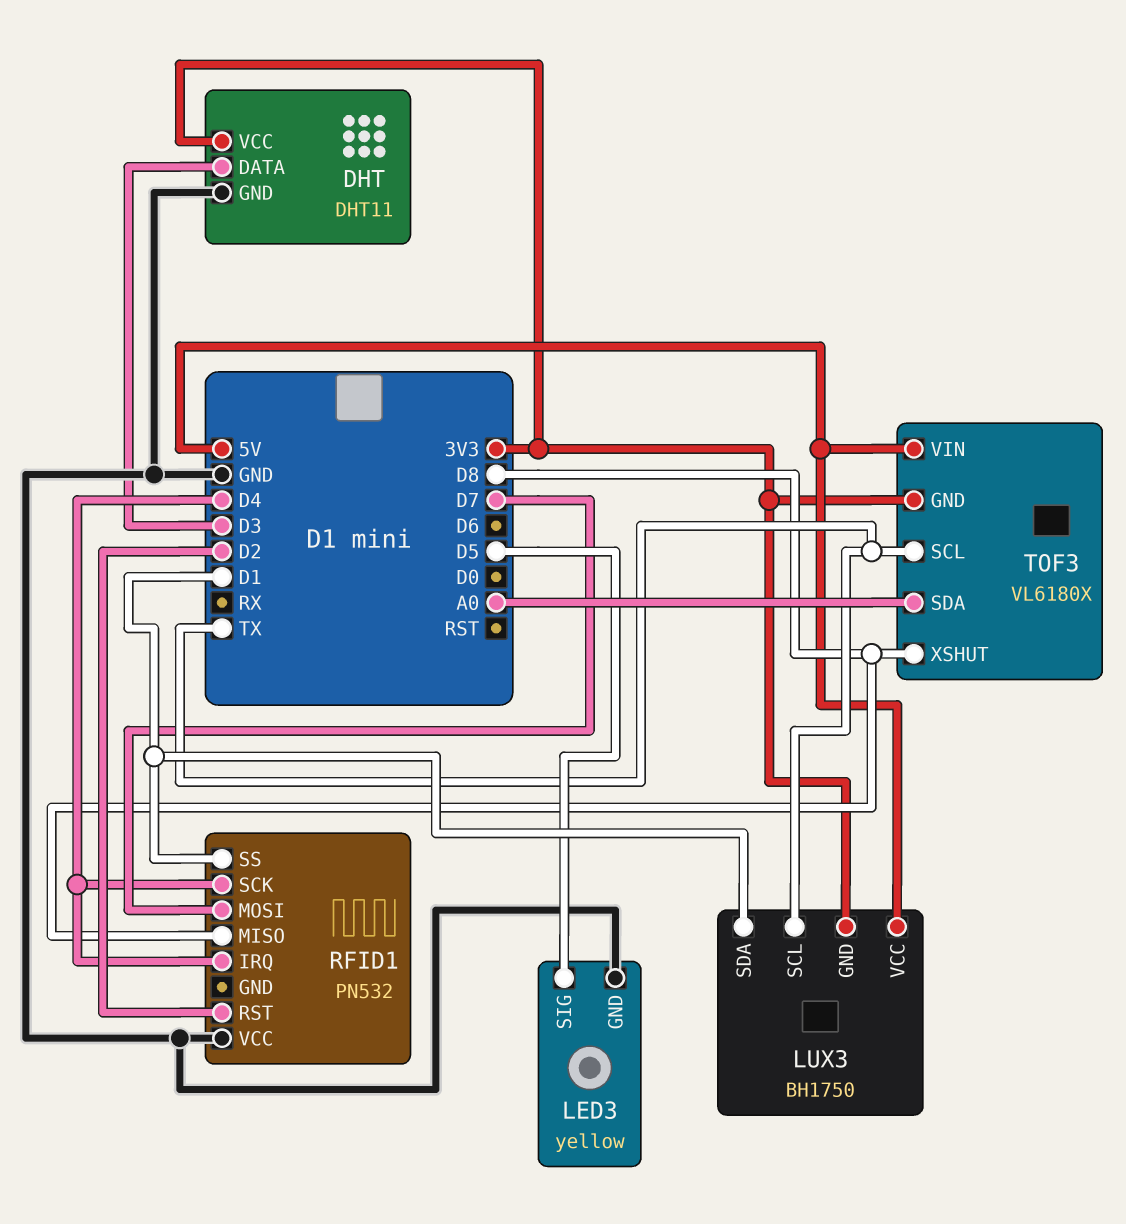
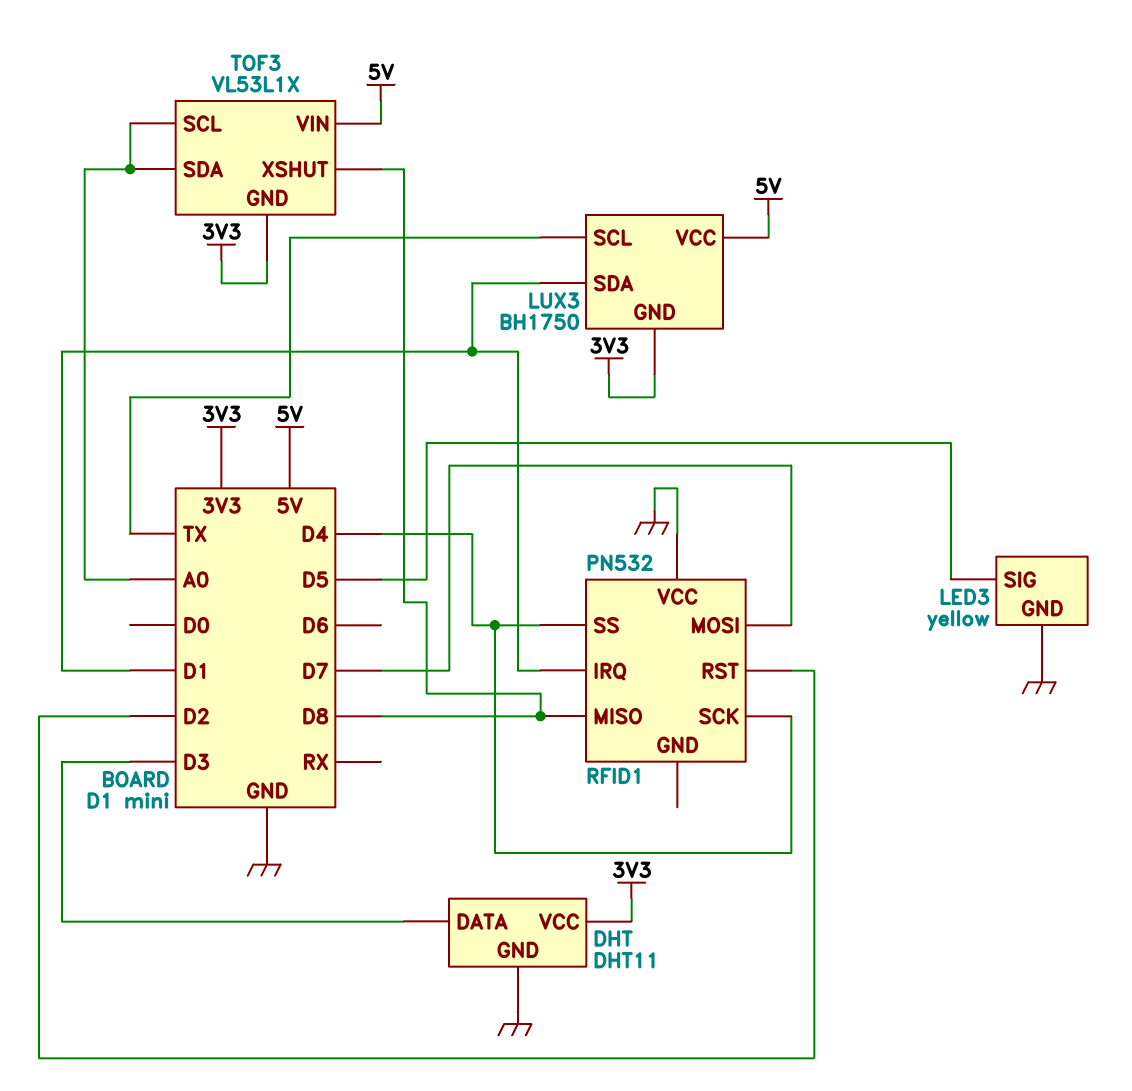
RFID1 pin IRQ: D4 -> D1
RFID1 pin SS: D1 -> D4
TOF3: VL6180X -> VL53L1X
TOF3 pin SCL: TX -> A0

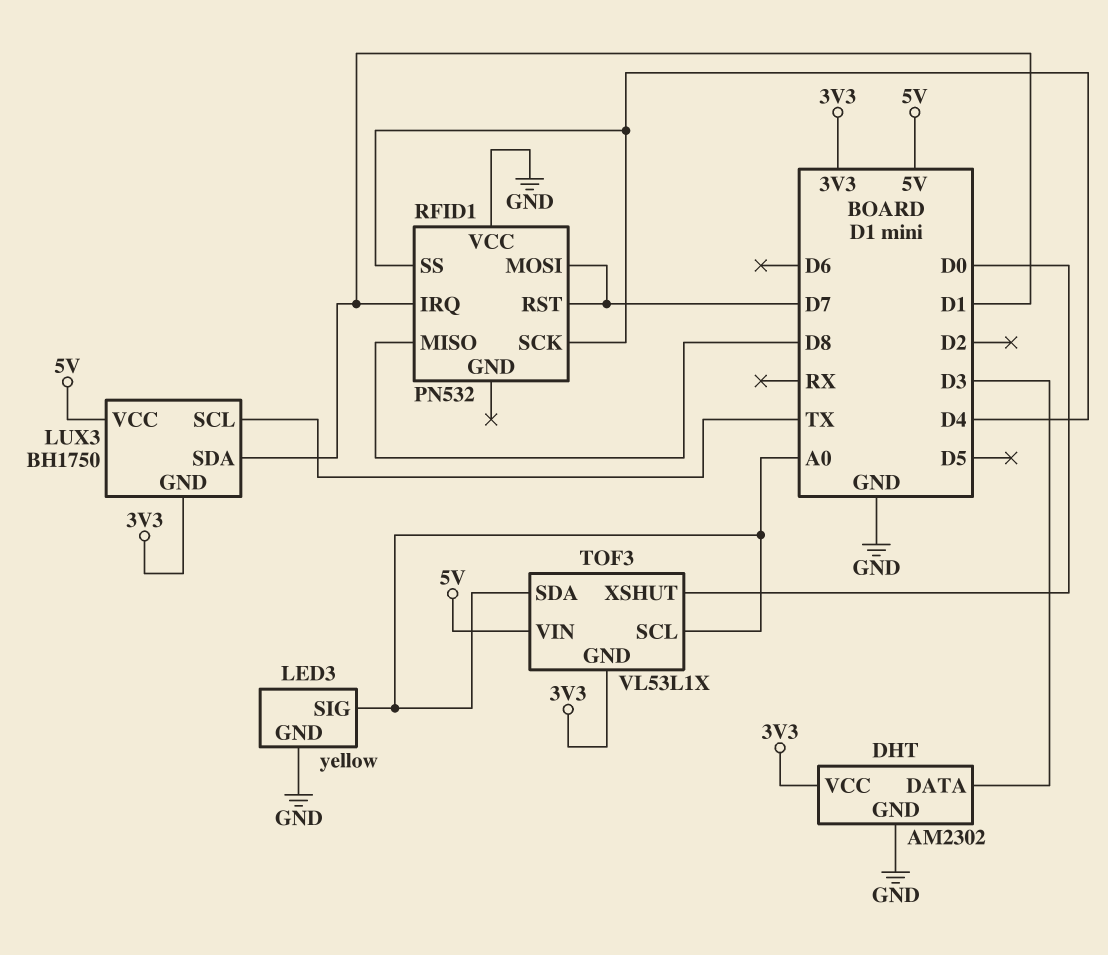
DHT: DHT11 -> AM2302
LED3 pin SIG: D5 -> A0
RFID1 pin RST: D2 -> D7
TOF3 pin XSHUT: D8 -> D0

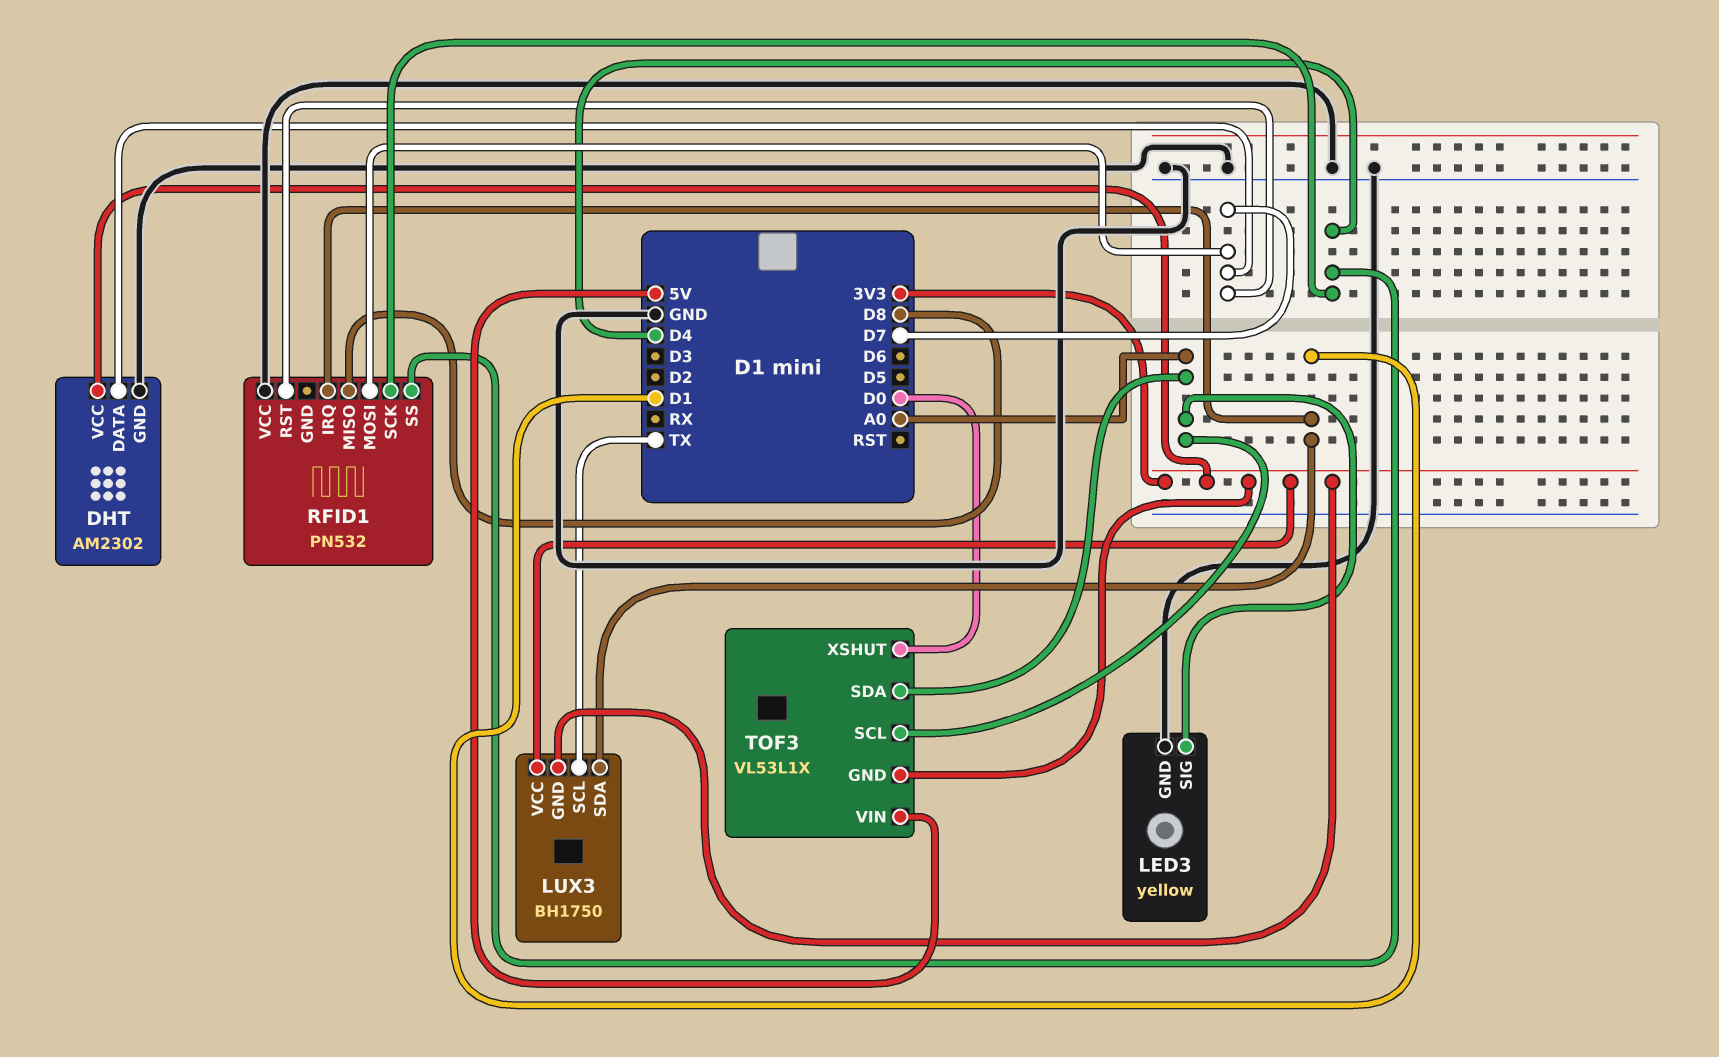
DHT pin DATA: D3 -> D7
LUX3 pin VCC: 5V -> 3V3

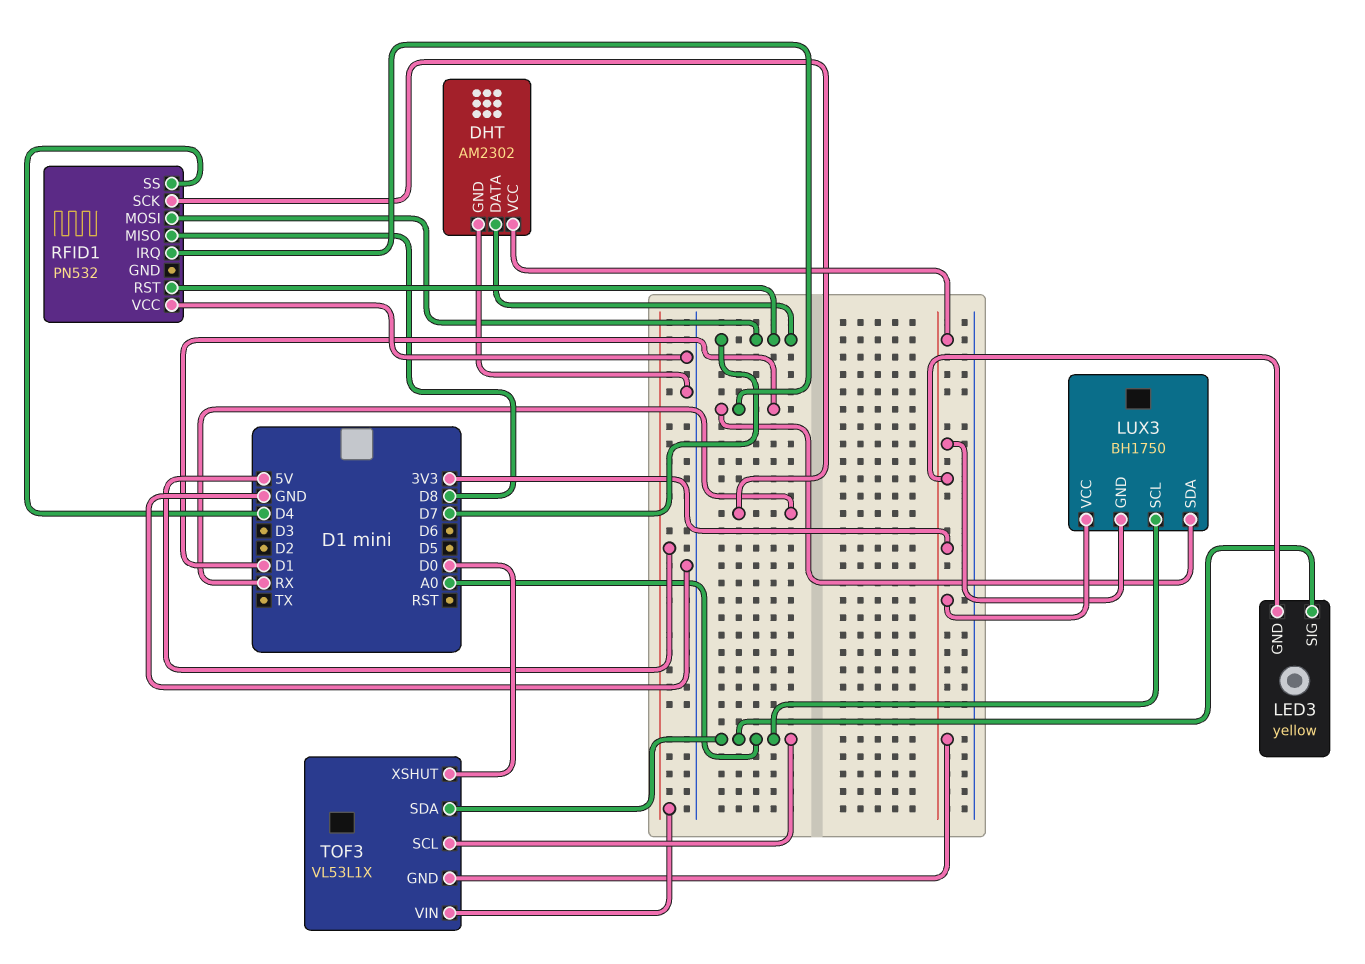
LED3 pin GND: GND -> 3V3
LUX3 pin SCL: TX -> A0
RFID1 pin SCK: D4 -> RX

